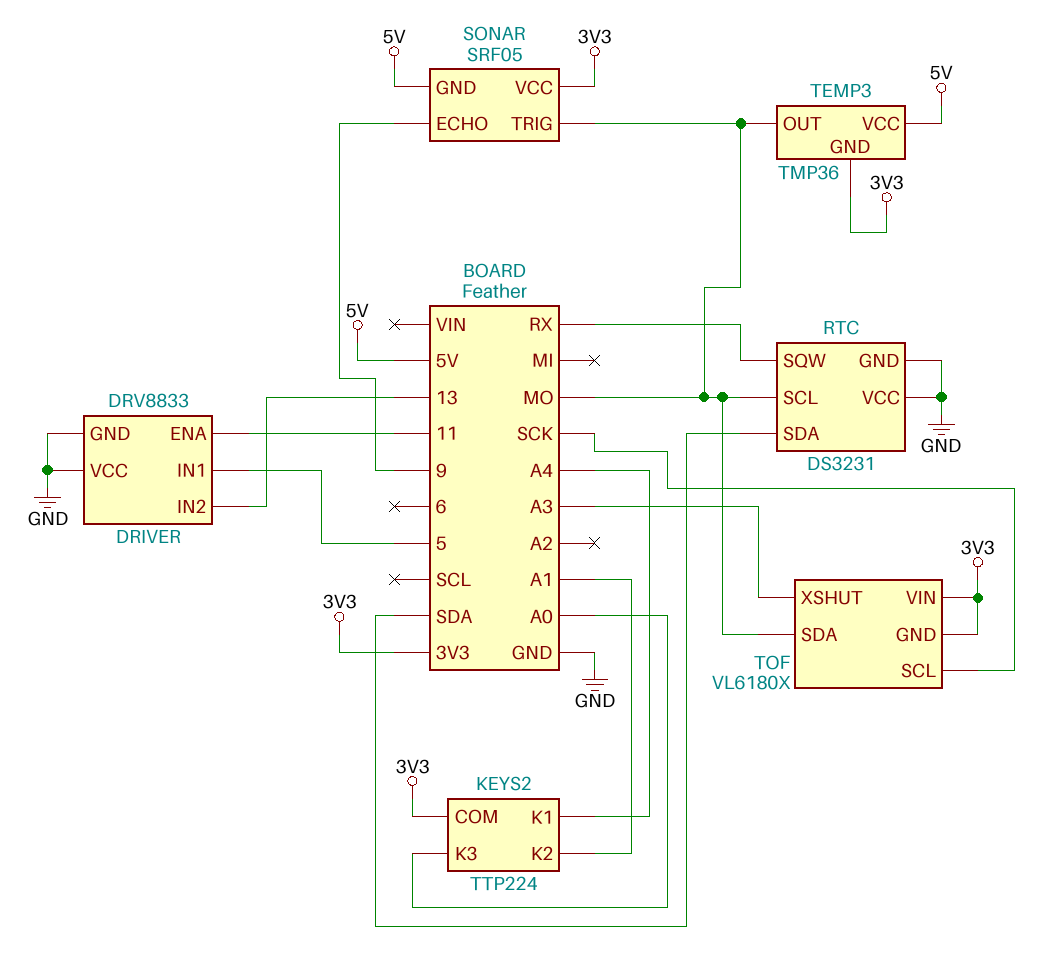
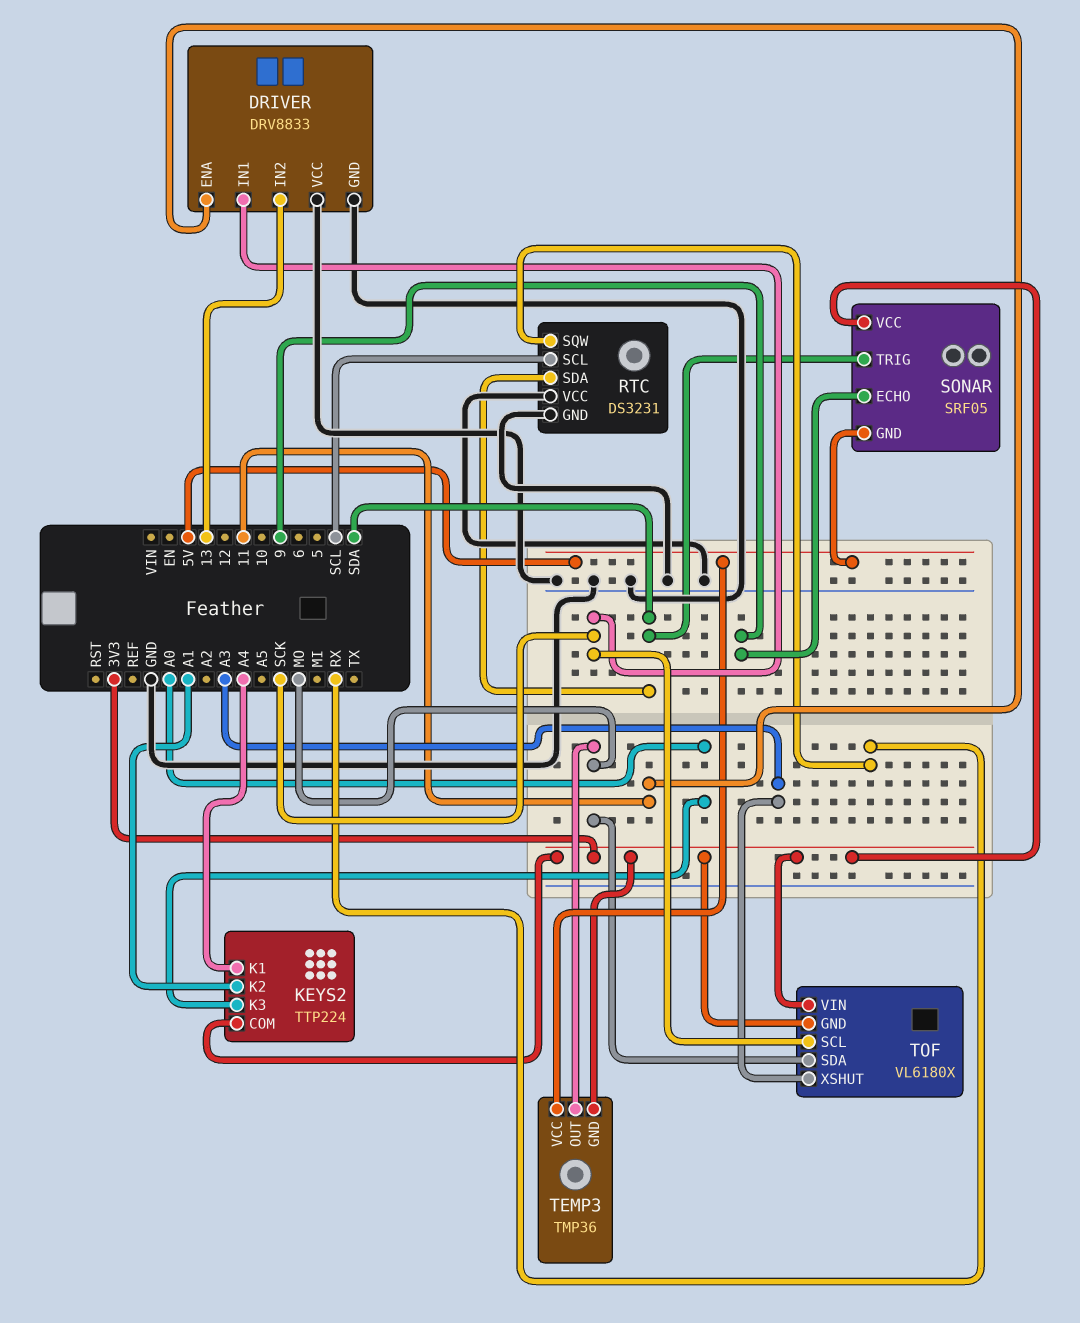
DRIVER pin IN1: 5 -> SCK
RTC pin SCL: MO -> SCL
SONAR pin TRIG: MO -> SDA

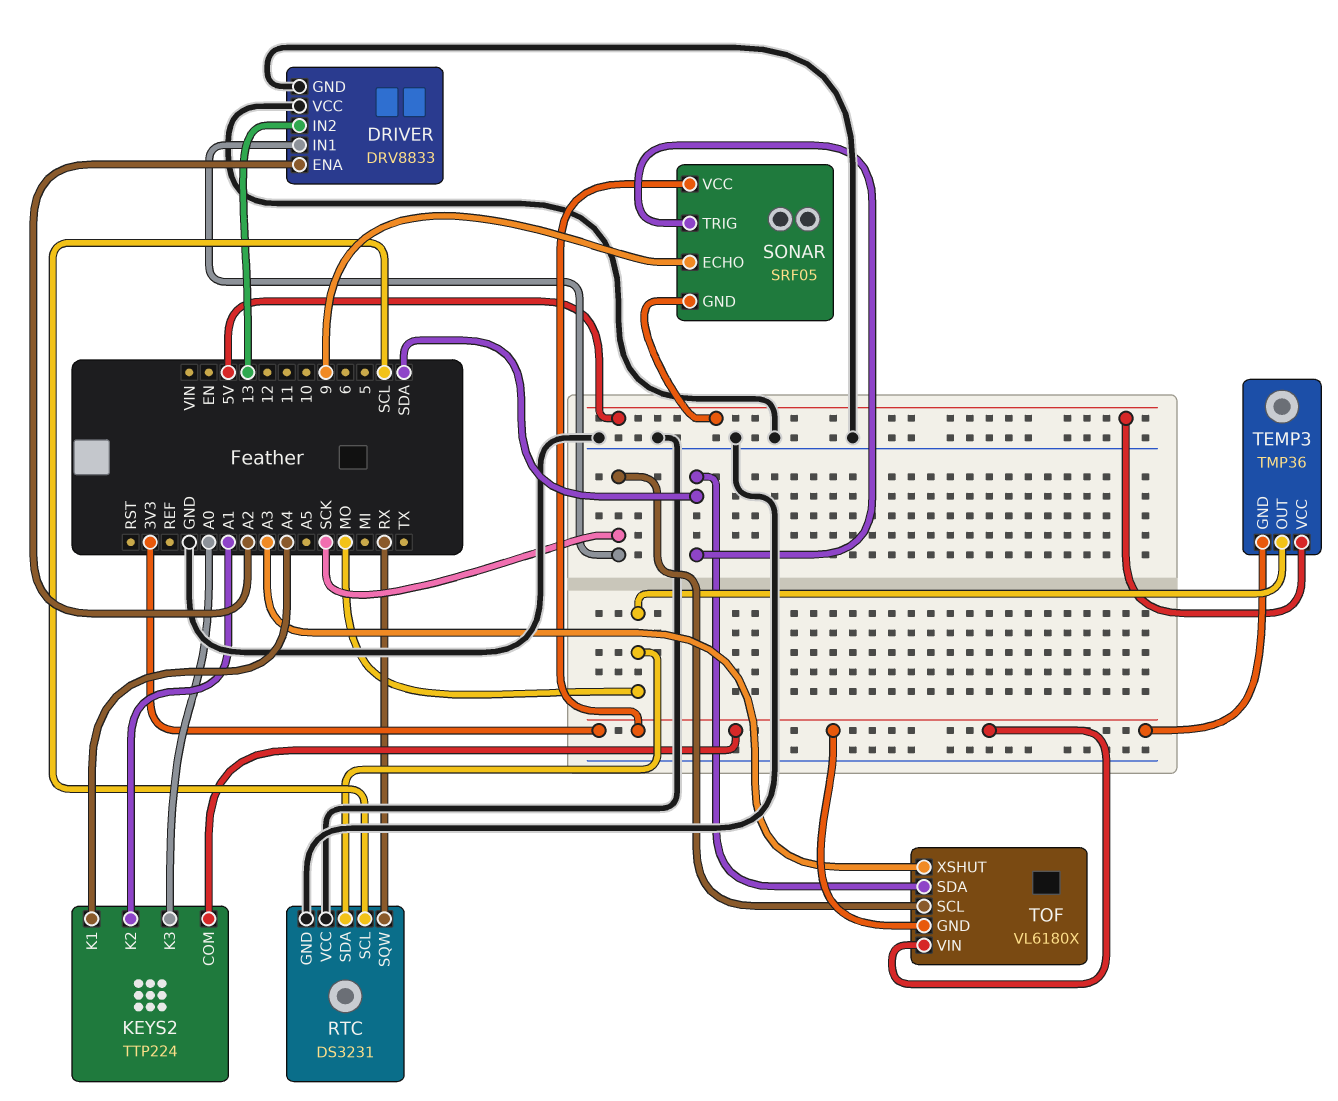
DRIVER pin ENA: 11 -> A2
RTC pin SDA: SDA -> MO
TOF pin SDA: MO -> SDA

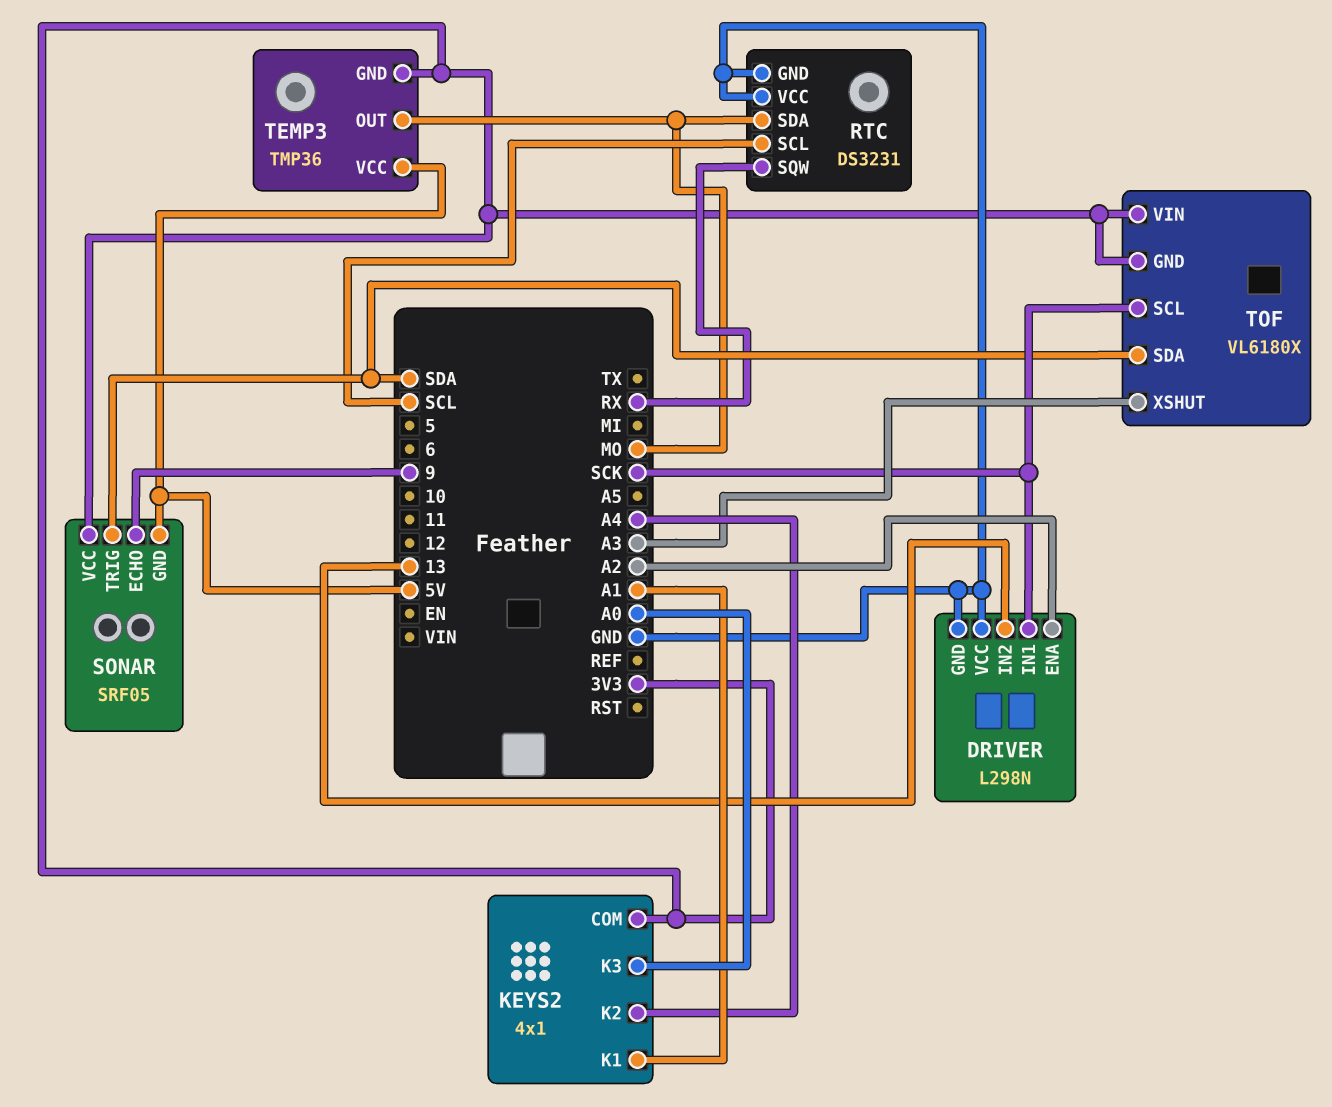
DRIVER: DRV8833 -> L298N
KEYS2: TTP224 -> 4x1
KEYS2 pin K1: A4 -> A1
KEYS2 pin K2: A1 -> A4

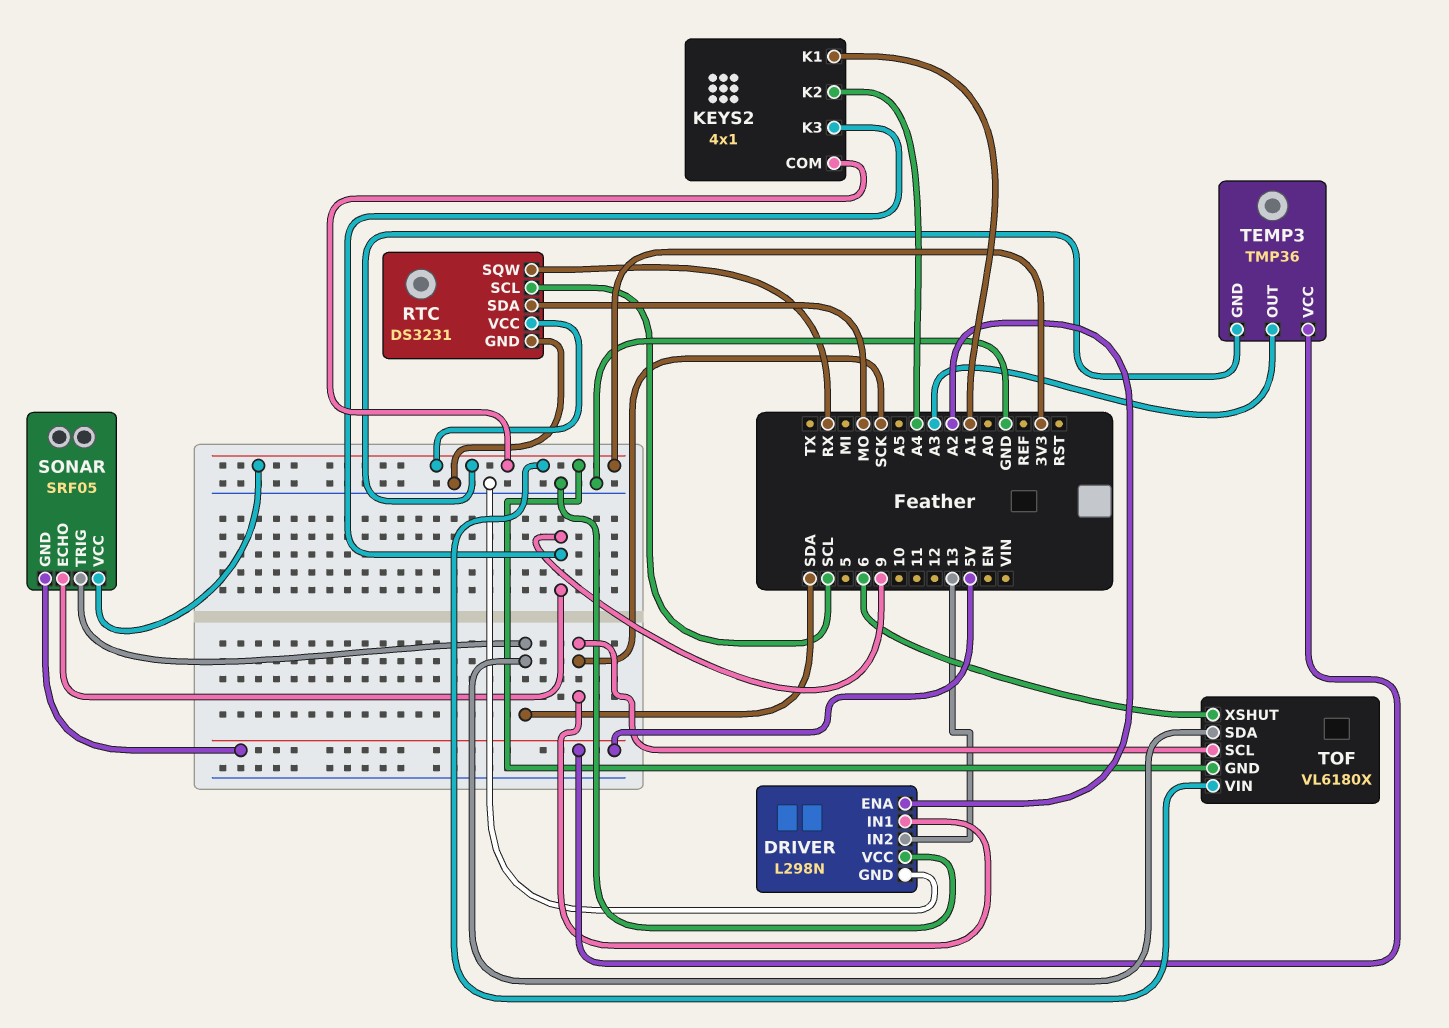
KEYS2 pin K3: A0 -> 9
RTC pin VCC: GND -> 3V3
TEMP3 pin OUT: MO -> A3
TOF pin XSHUT: A3 -> 6

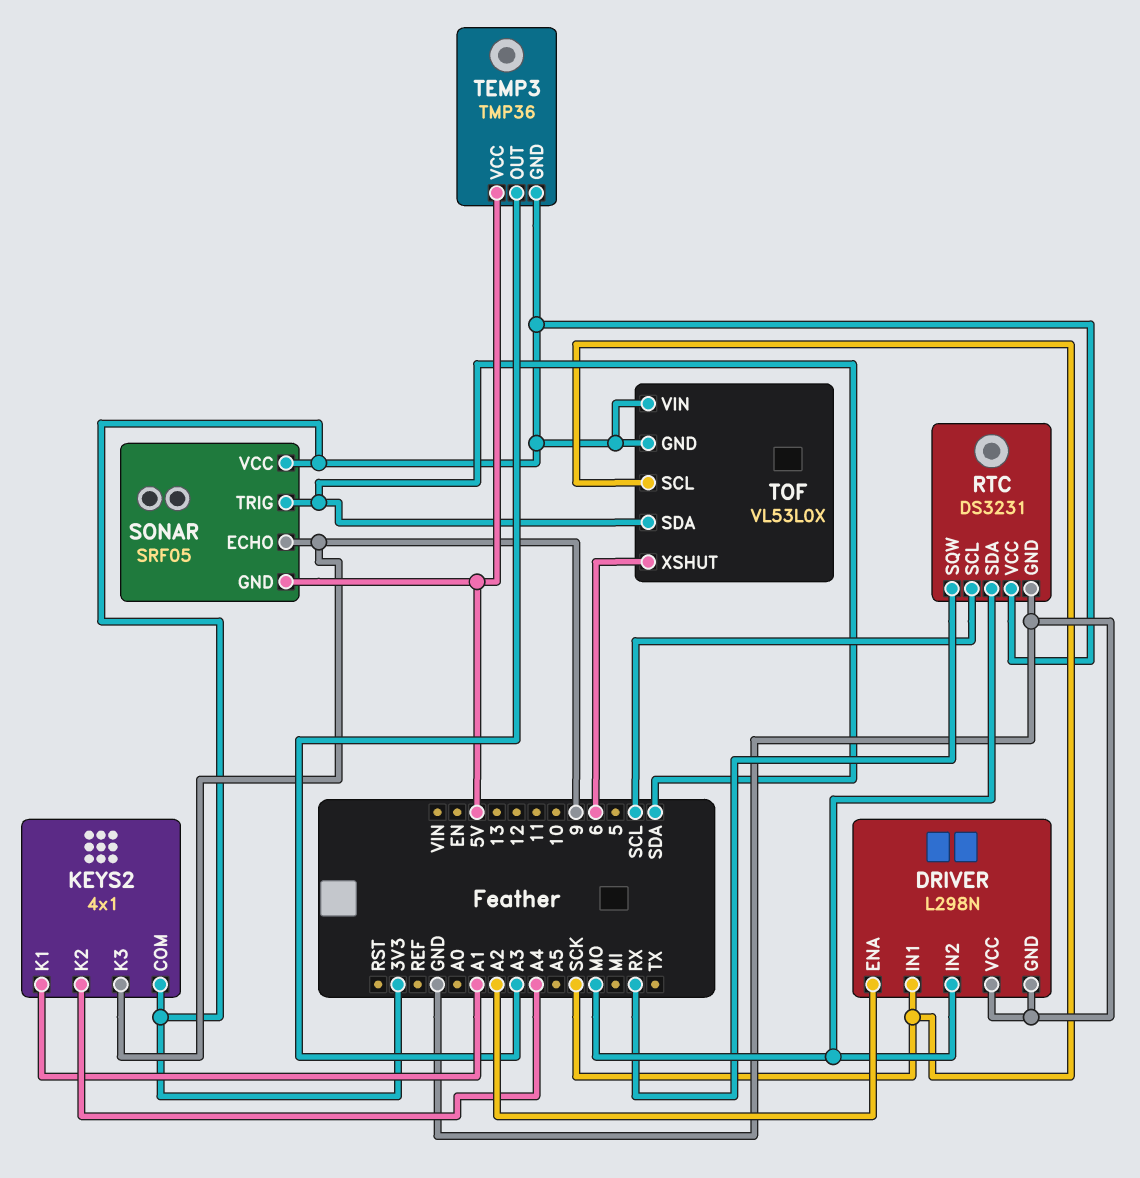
DRIVER pin IN2: 13 -> MO
TOF: VL6180X -> VL53L0X

